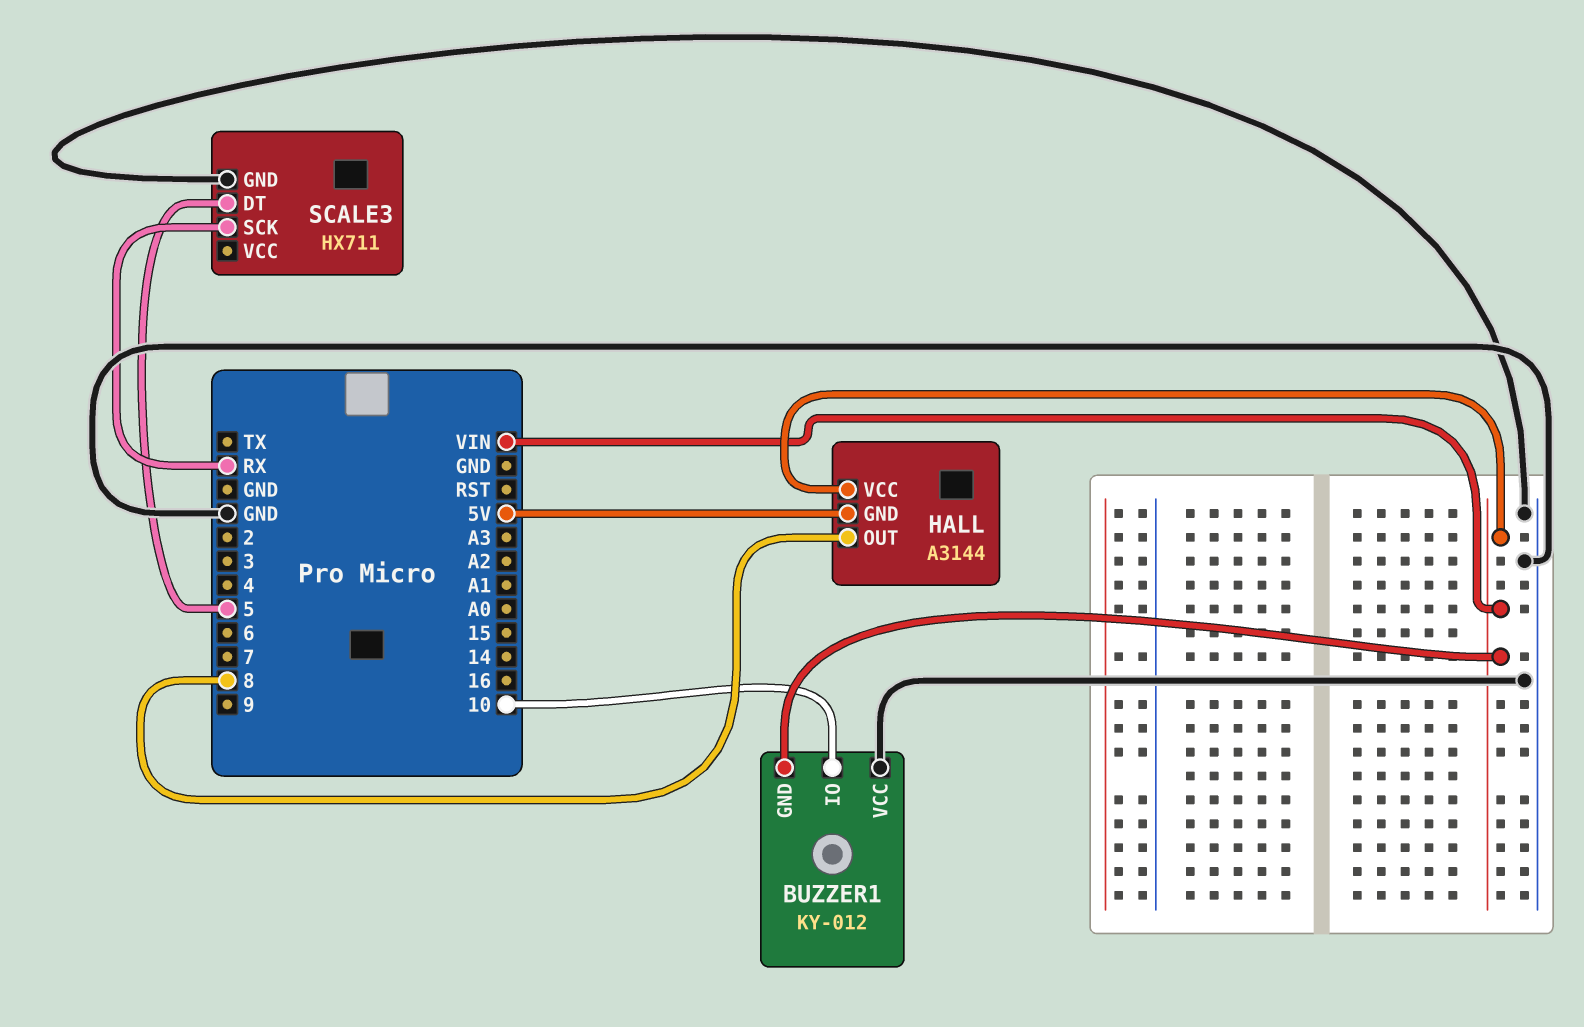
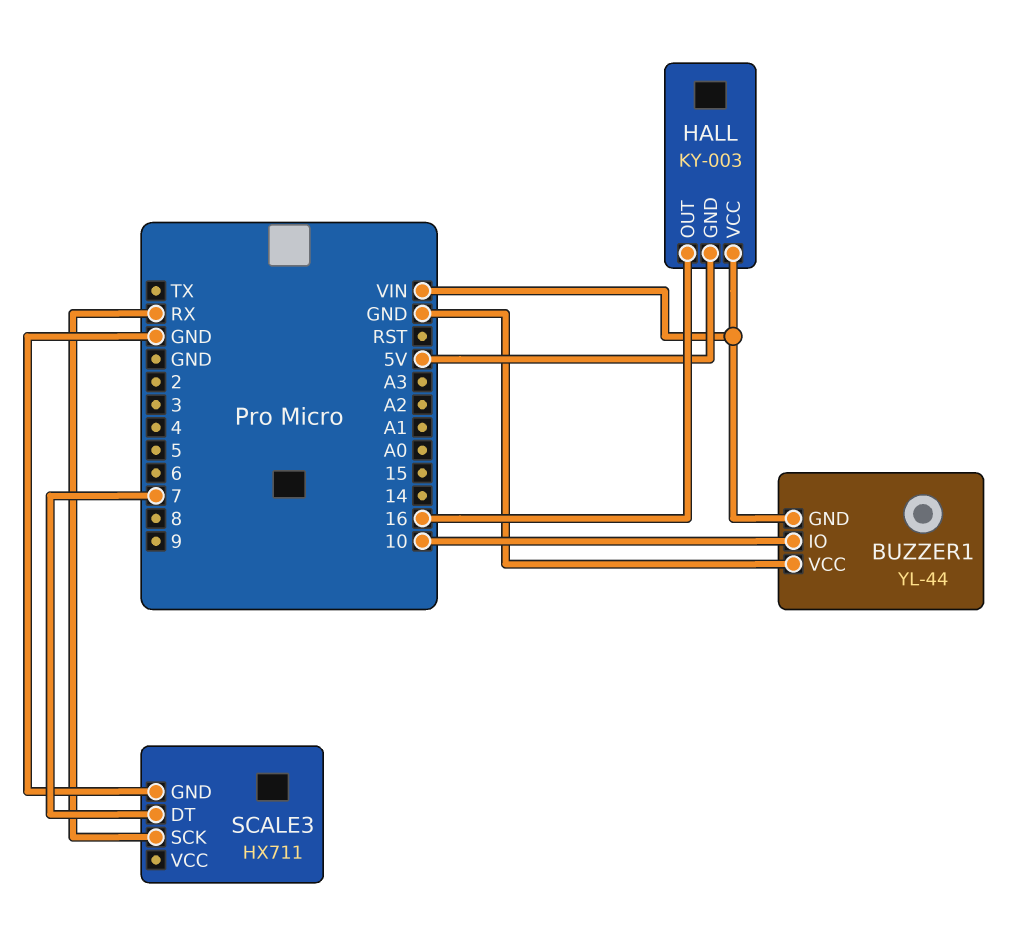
BUZZER1: KY-012 -> YL-44
HALL: A3144 -> KY-003
HALL pin OUT: 8 -> 16
SCALE3 pin DT: 5 -> 7

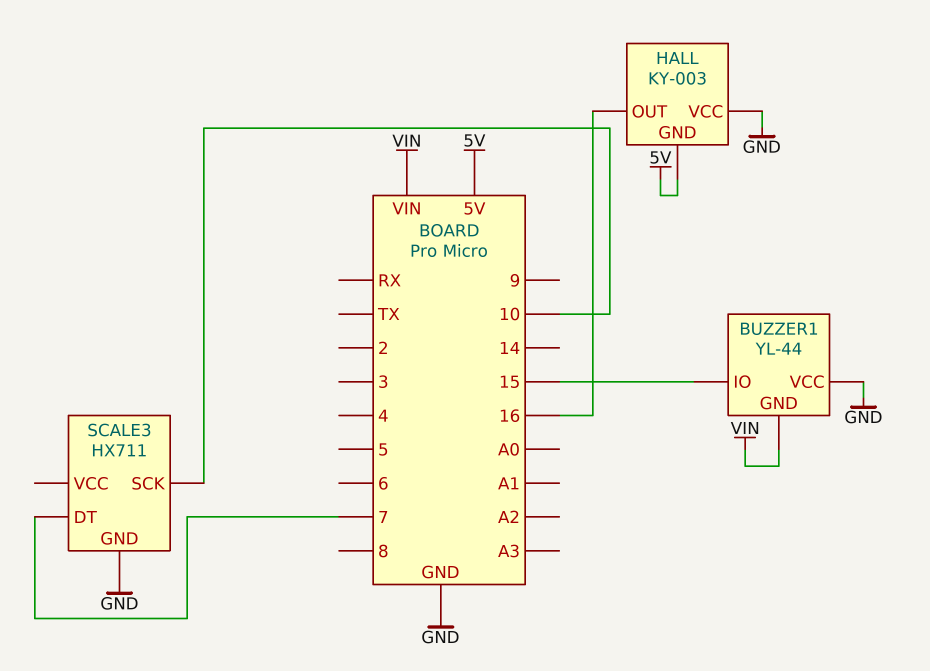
BUZZER1 pin IO: 10 -> 15
HALL pin VCC: VIN -> GND
SCALE3 pin SCK: RX -> 10

